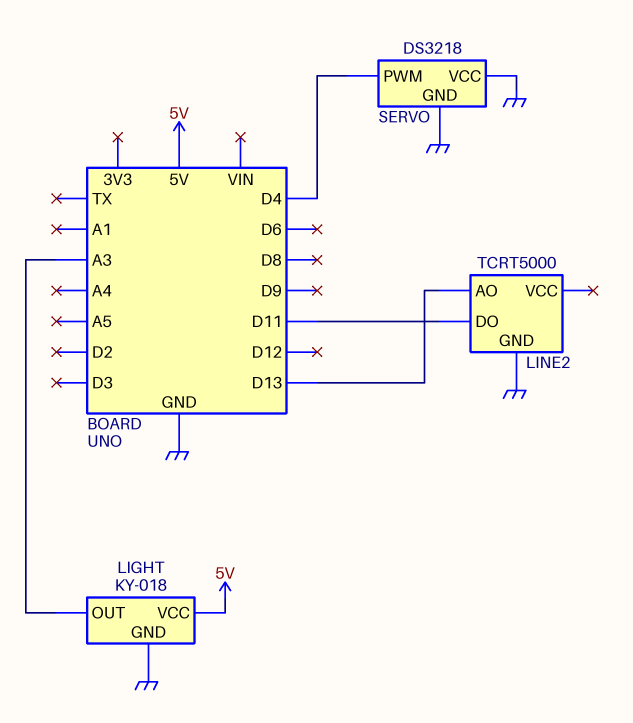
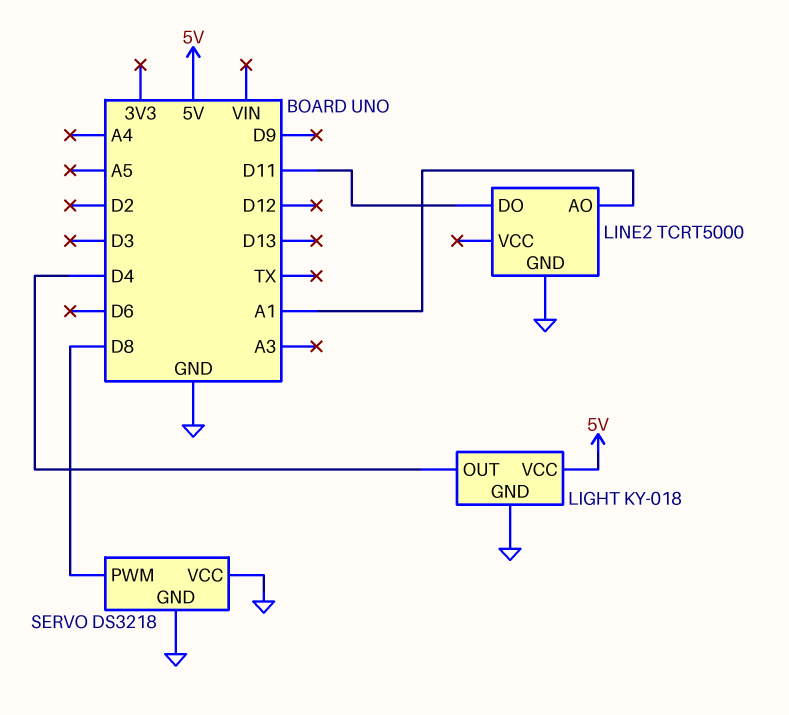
LIGHT pin OUT: A3 -> D4
LINE2 pin AO: D13 -> A1
SERVO pin PWM: D4 -> D8

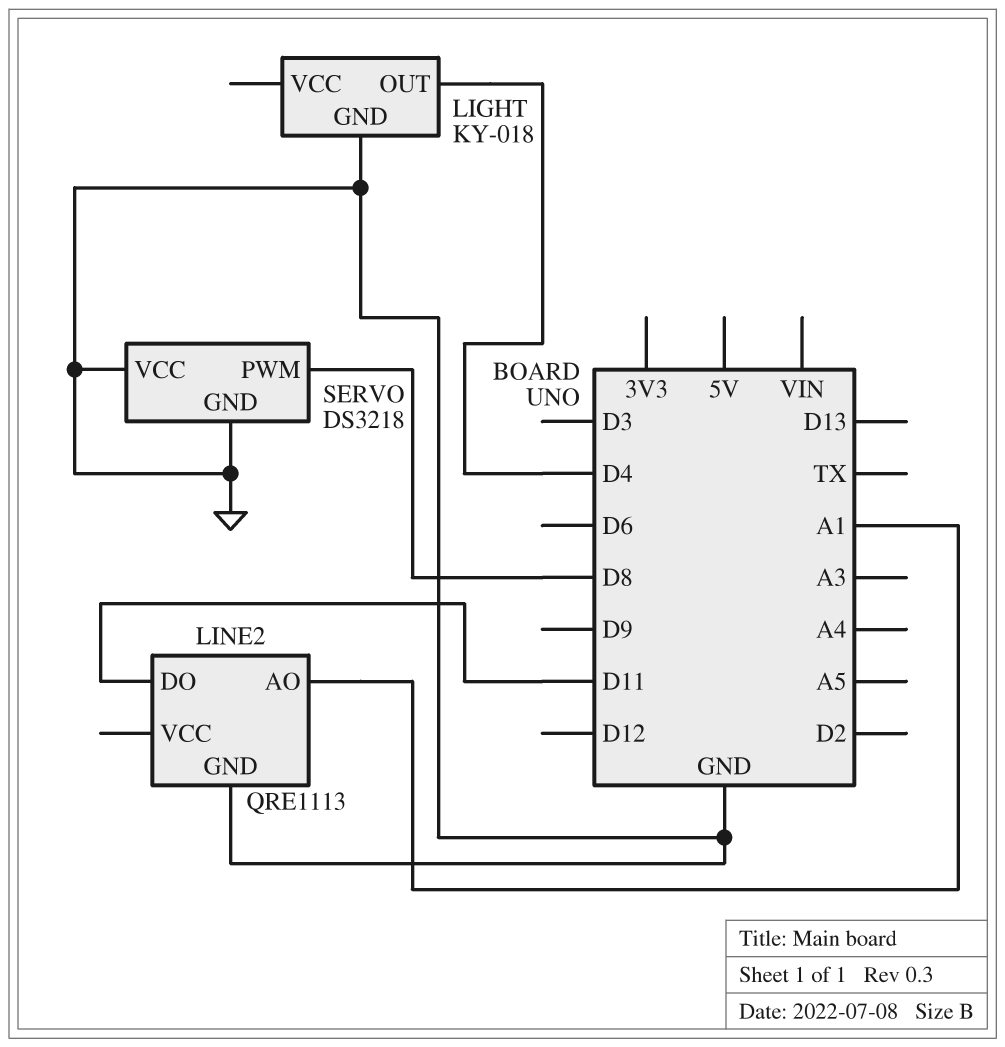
LIGHT pin VCC: 5V -> none
LINE2: TCRT5000 -> QRE1113

